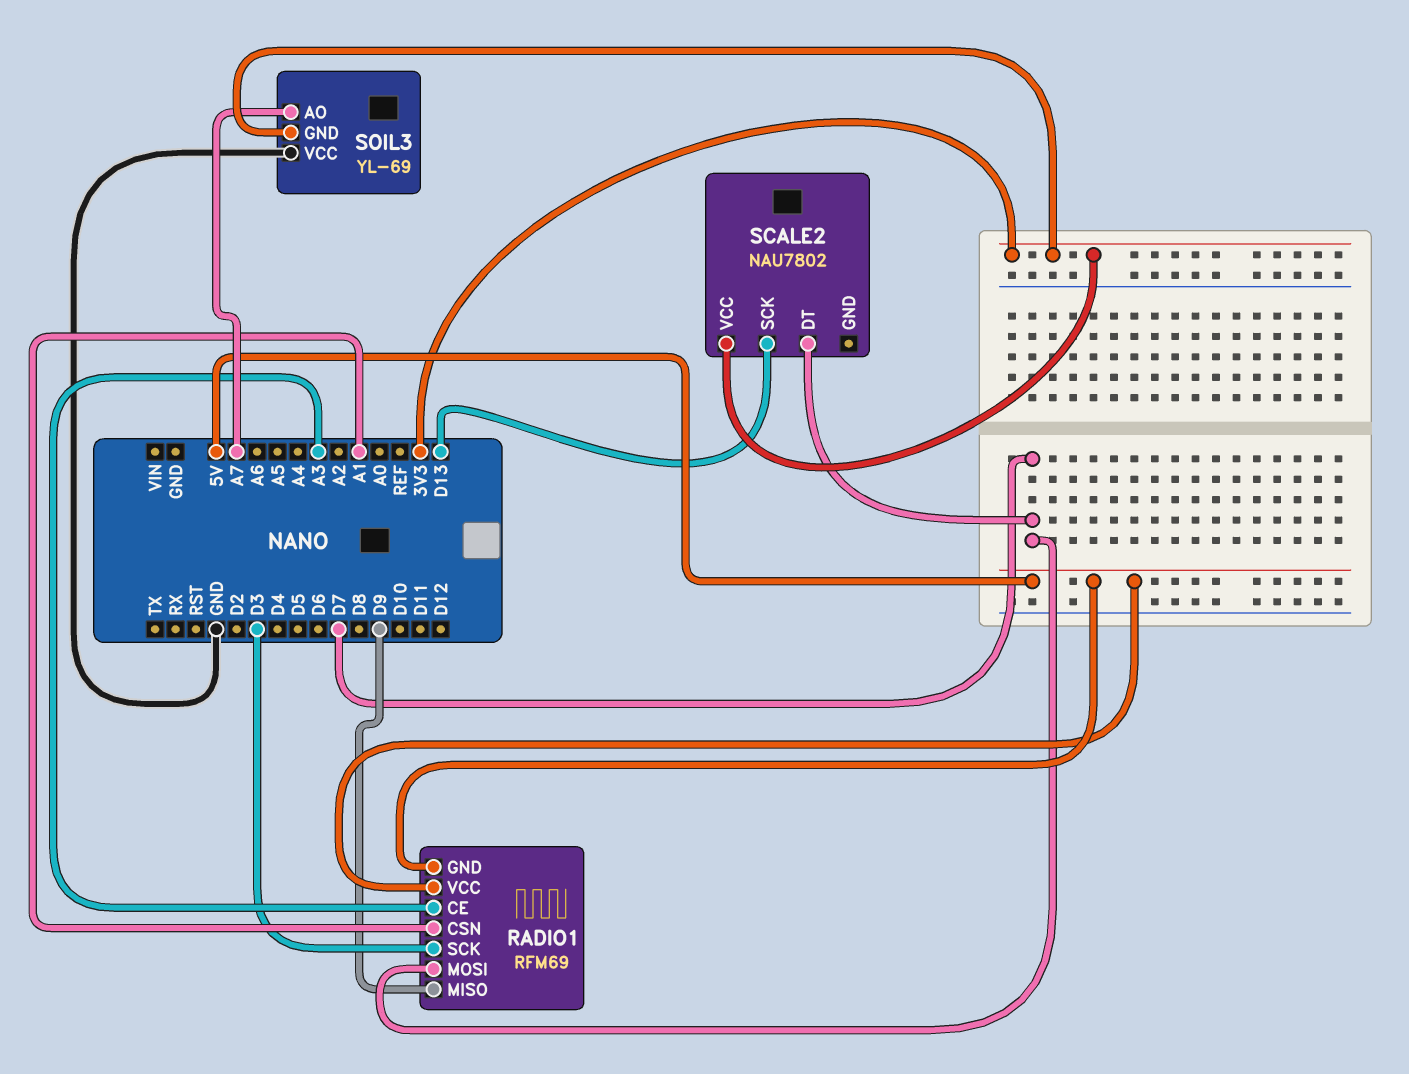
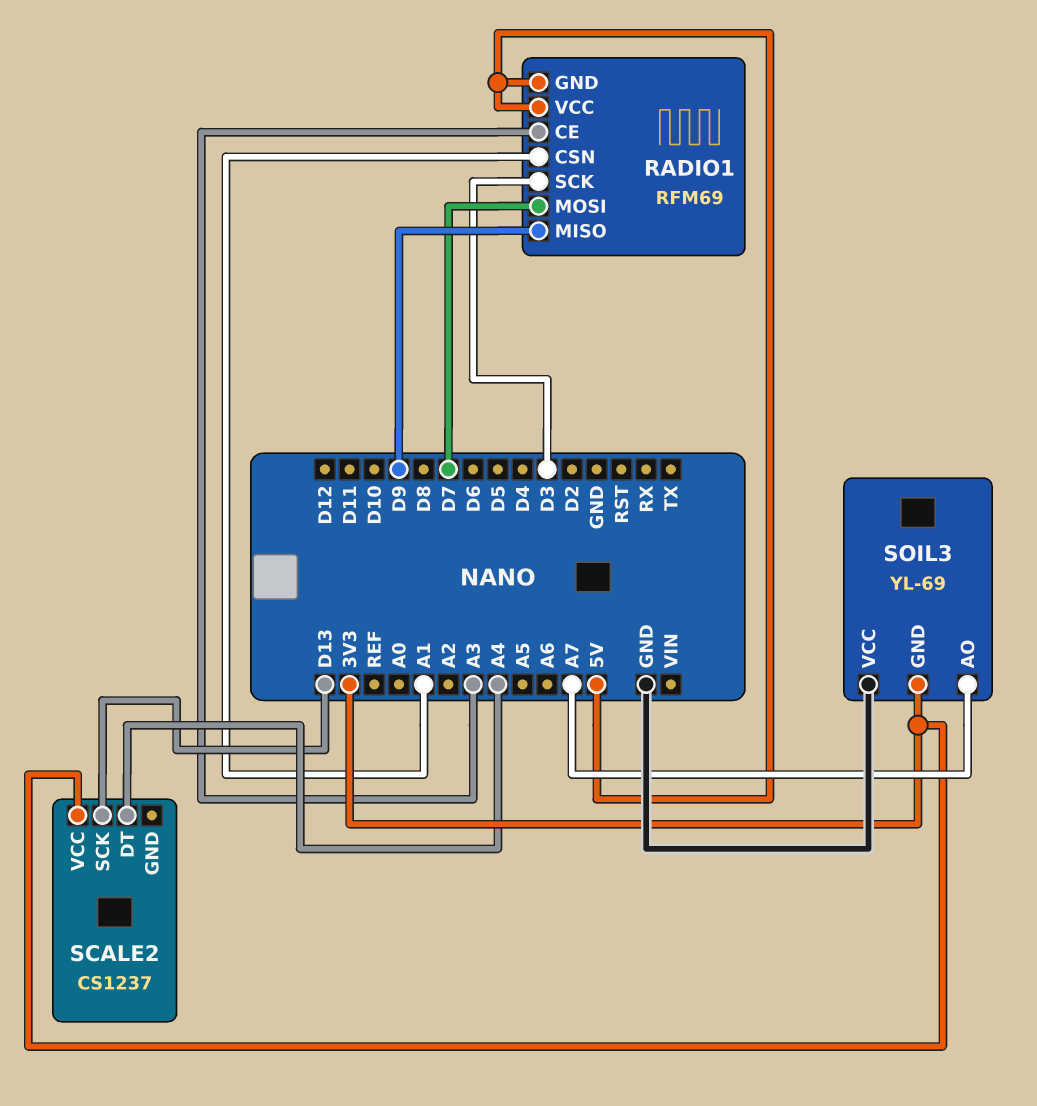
SCALE2: NAU7802 -> CS1237
SCALE2 pin DT: D7 -> A4

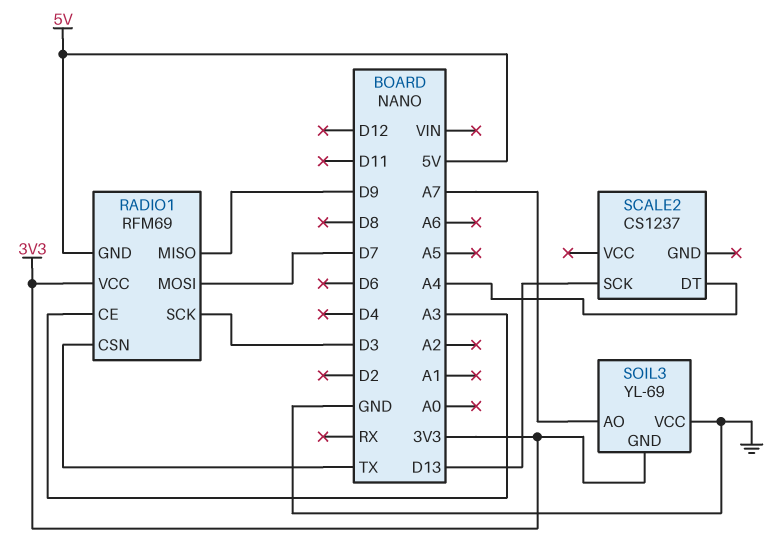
RADIO1 pin CSN: A1 -> TX
RADIO1 pin VCC: 5V -> 3V3
SCALE2 pin VCC: 3V3 -> none

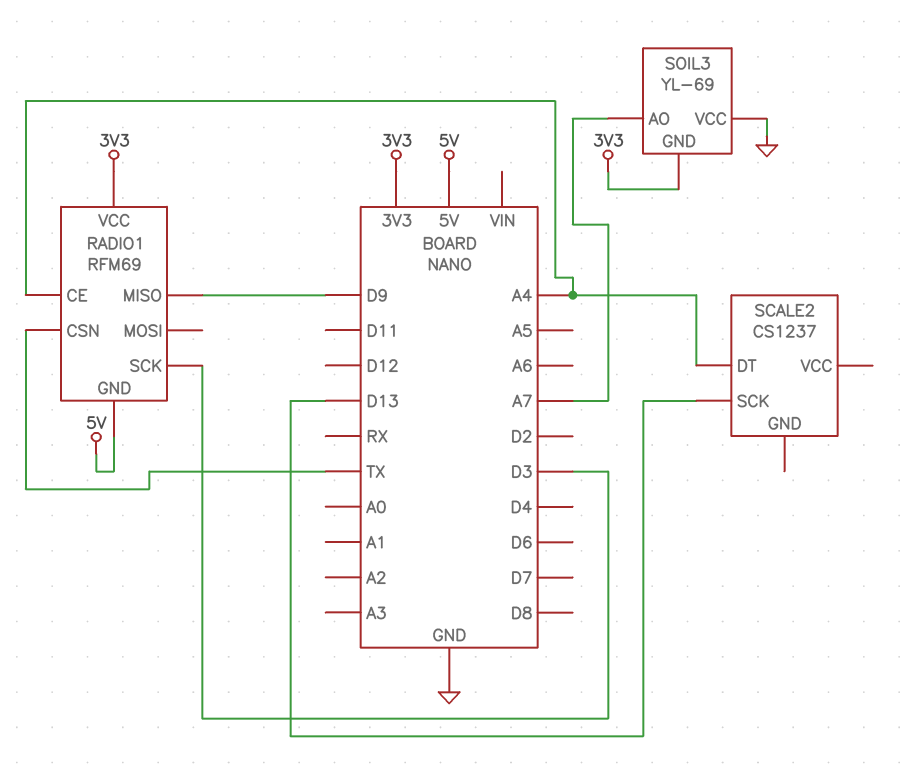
RADIO1 pin CE: A3 -> A4
RADIO1 pin MOSI: D7 -> none

